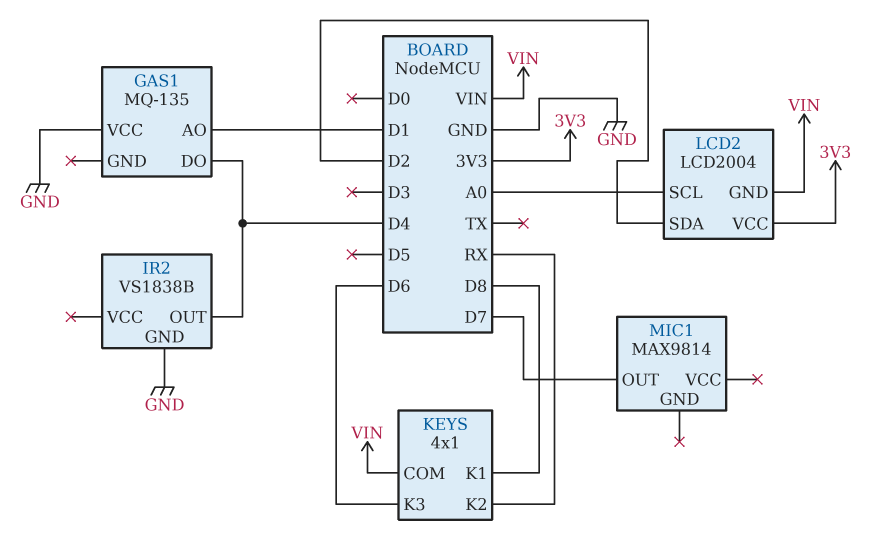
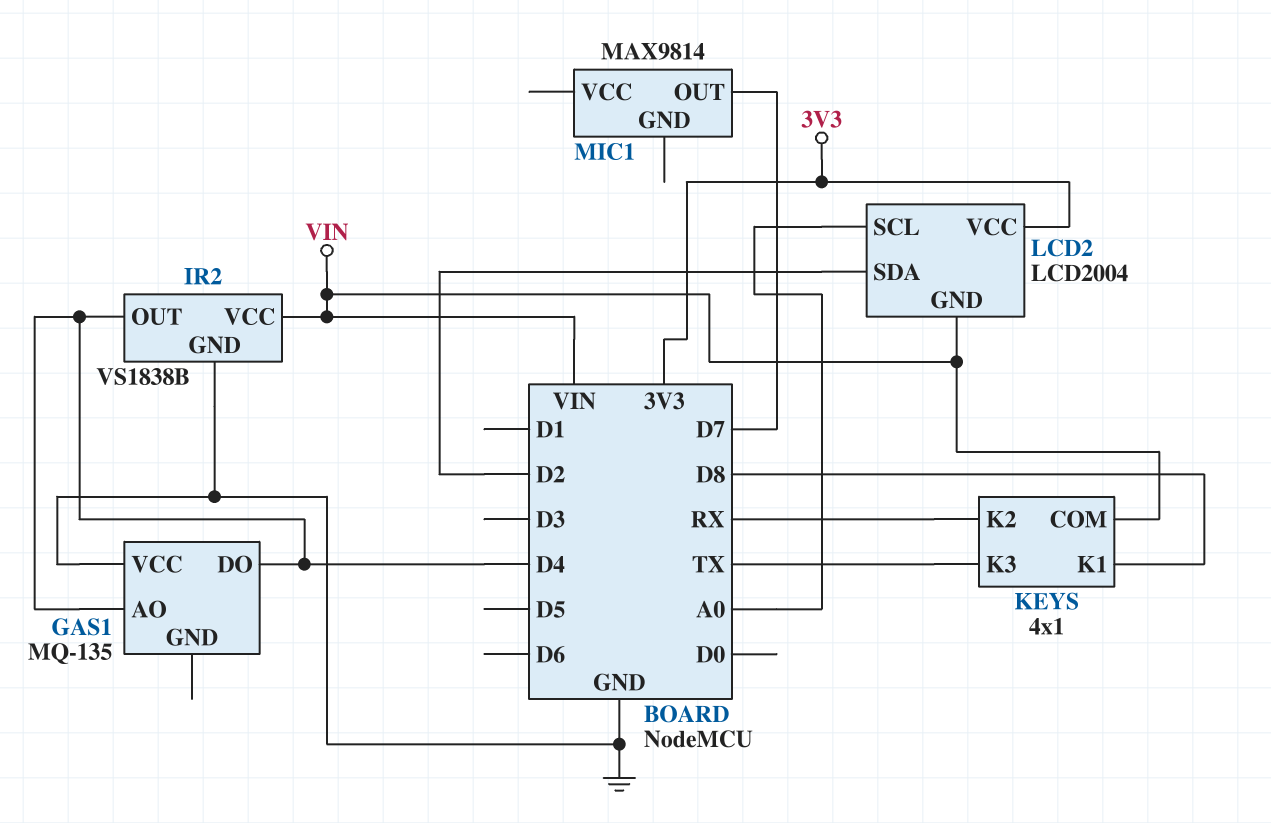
GAS1 pin AO: D1 -> D4
IR2 pin VCC: none -> VIN
KEYS pin K3: D6 -> TX

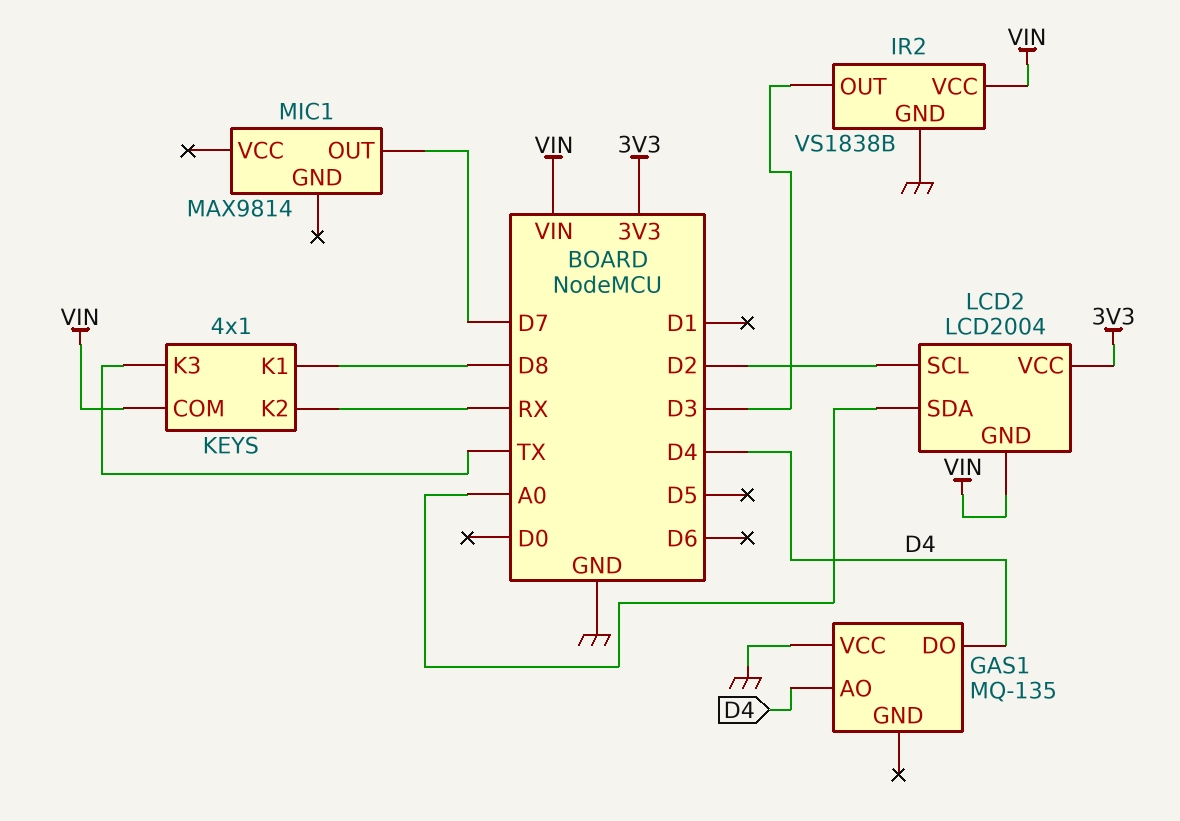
IR2 pin OUT: D4 -> D3
LCD2 pin SCL: A0 -> D2
LCD2 pin SDA: D2 -> A0

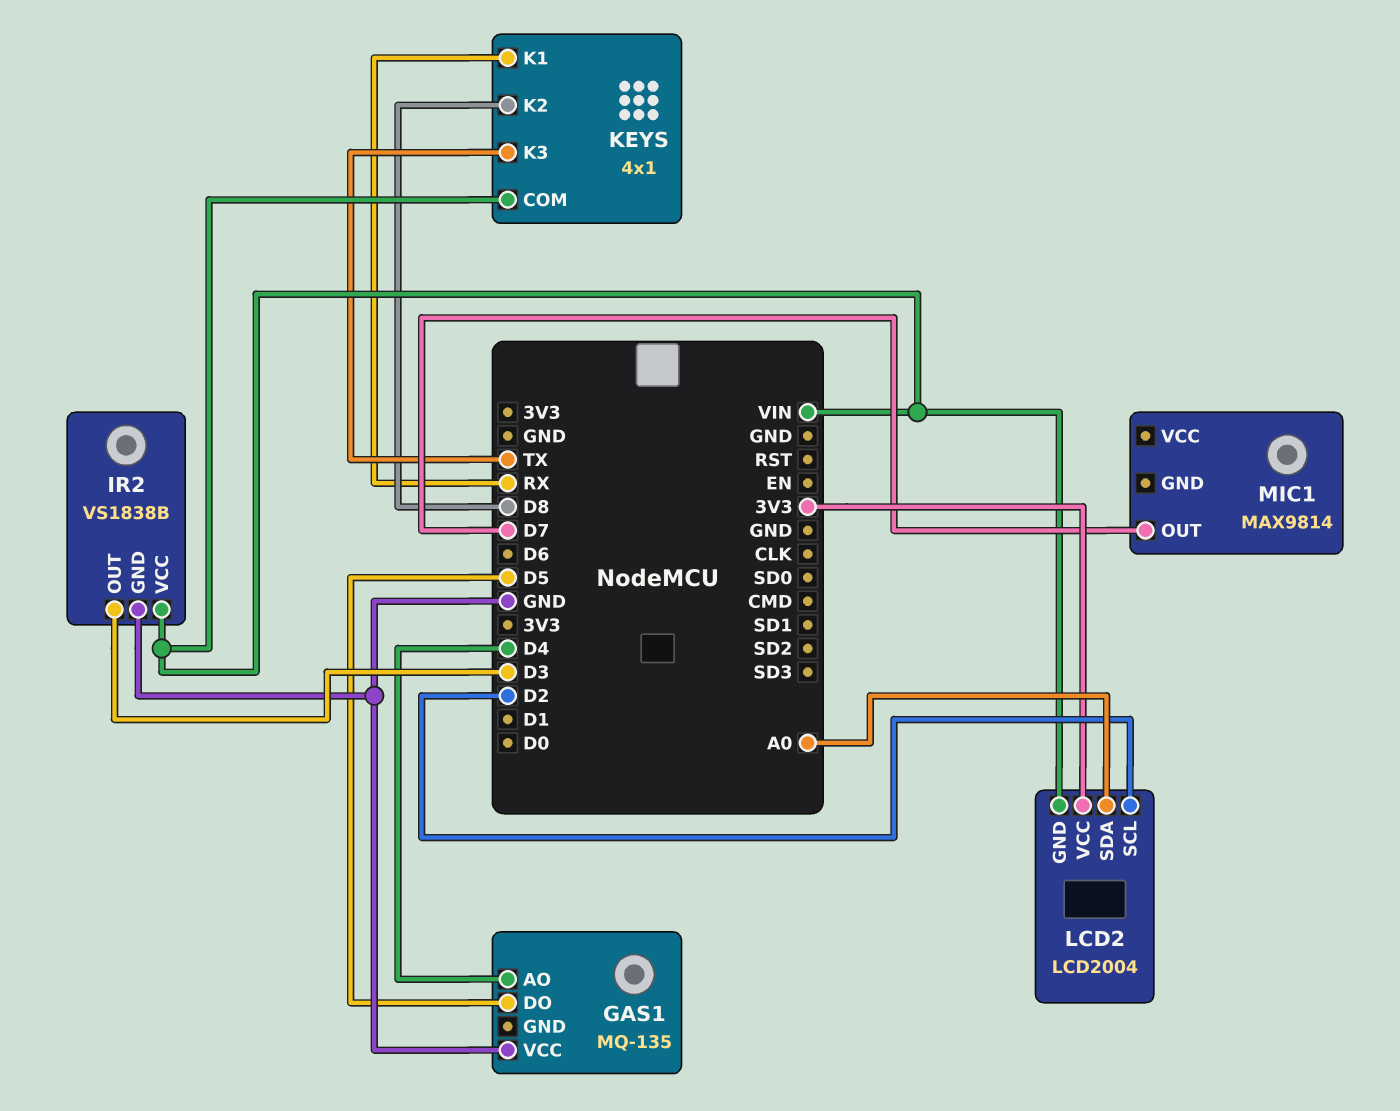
GAS1 pin DO: D4 -> D5
KEYS pin K1: D8 -> RX
KEYS pin K2: RX -> D8

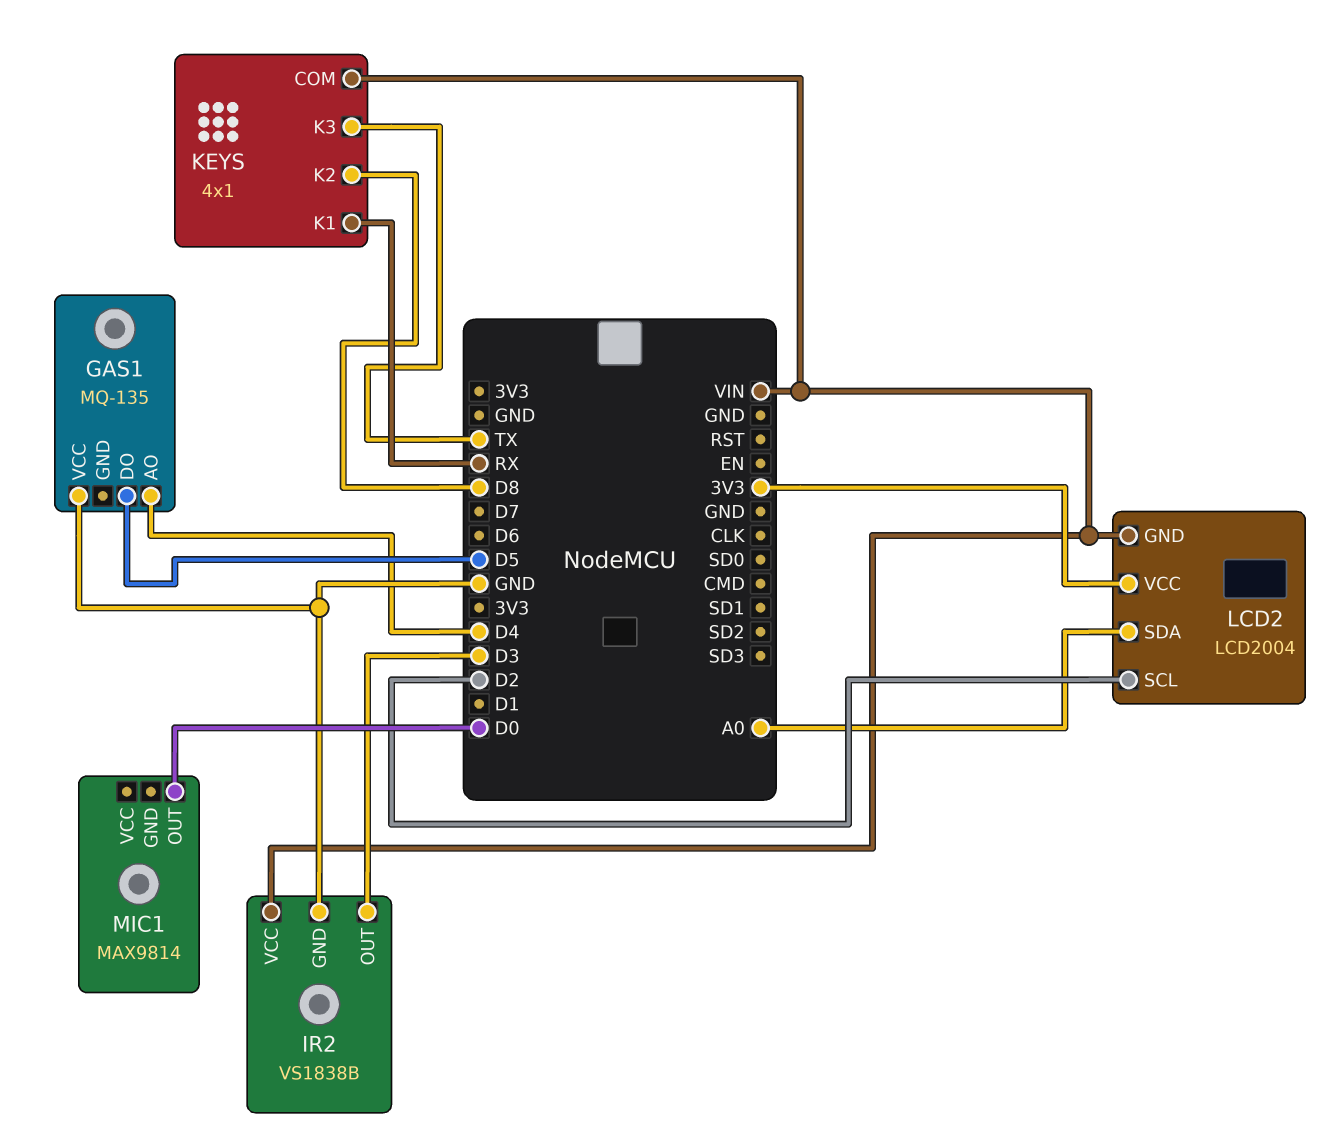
MIC1 pin OUT: D7 -> D0

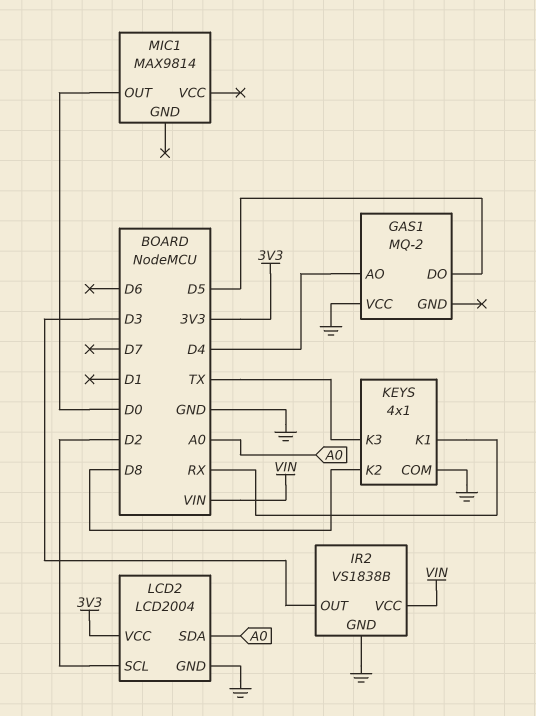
GAS1: MQ-135 -> MQ-2
KEYS pin COM: VIN -> GND
LCD2 pin GND: VIN -> GND

